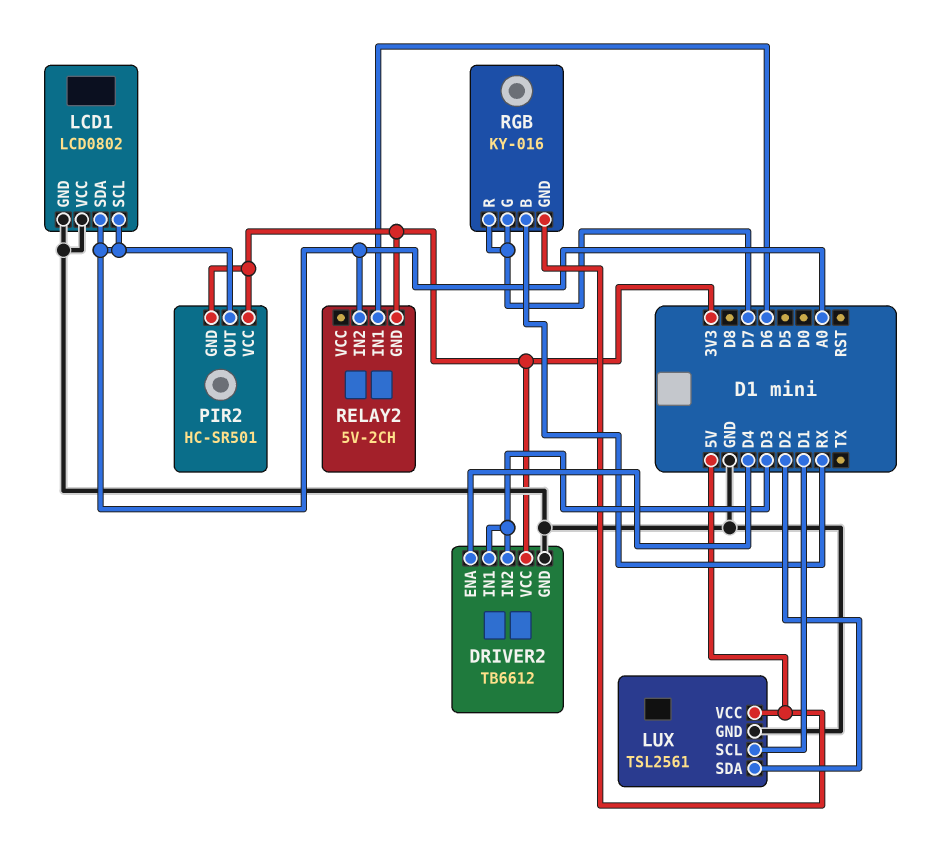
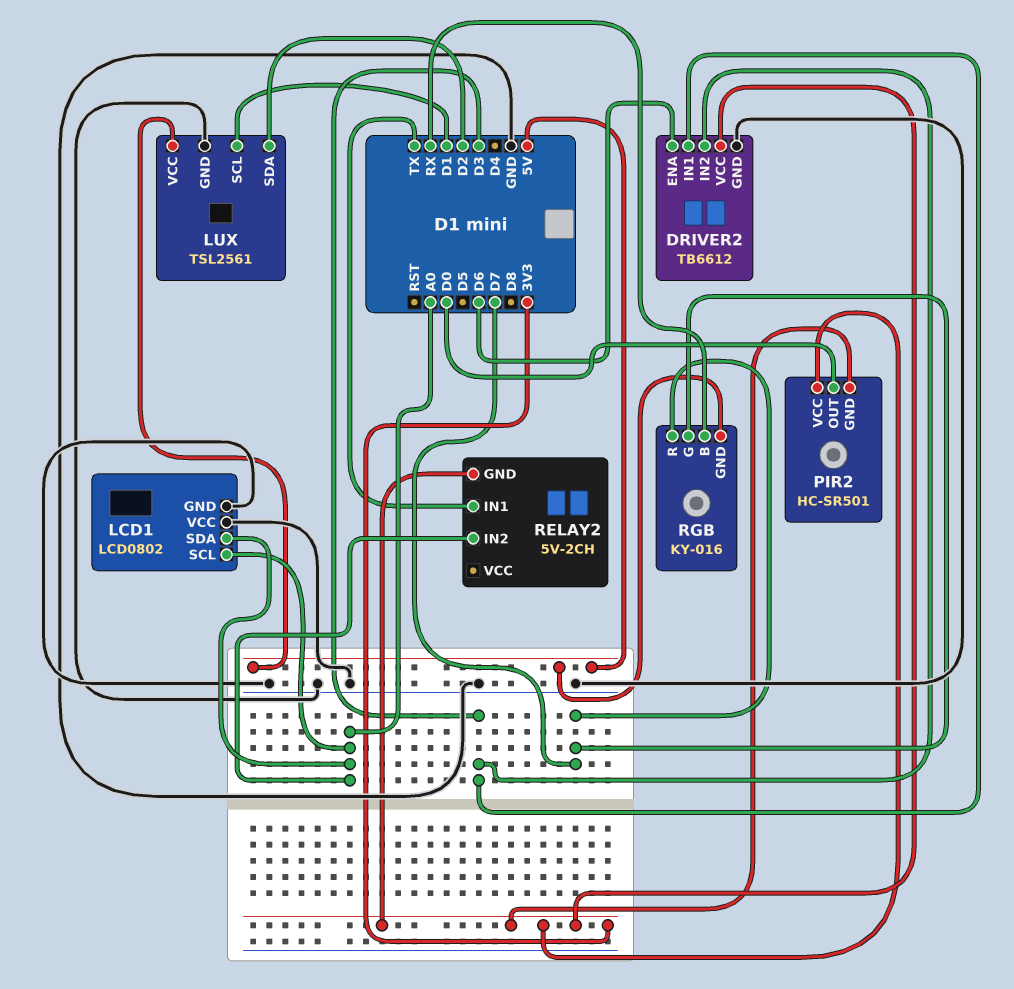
DRIVER2 pin ENA: D4 -> D6
PIR2 pin OUT: A0 -> D0
RELAY2 pin IN1: D6 -> TX

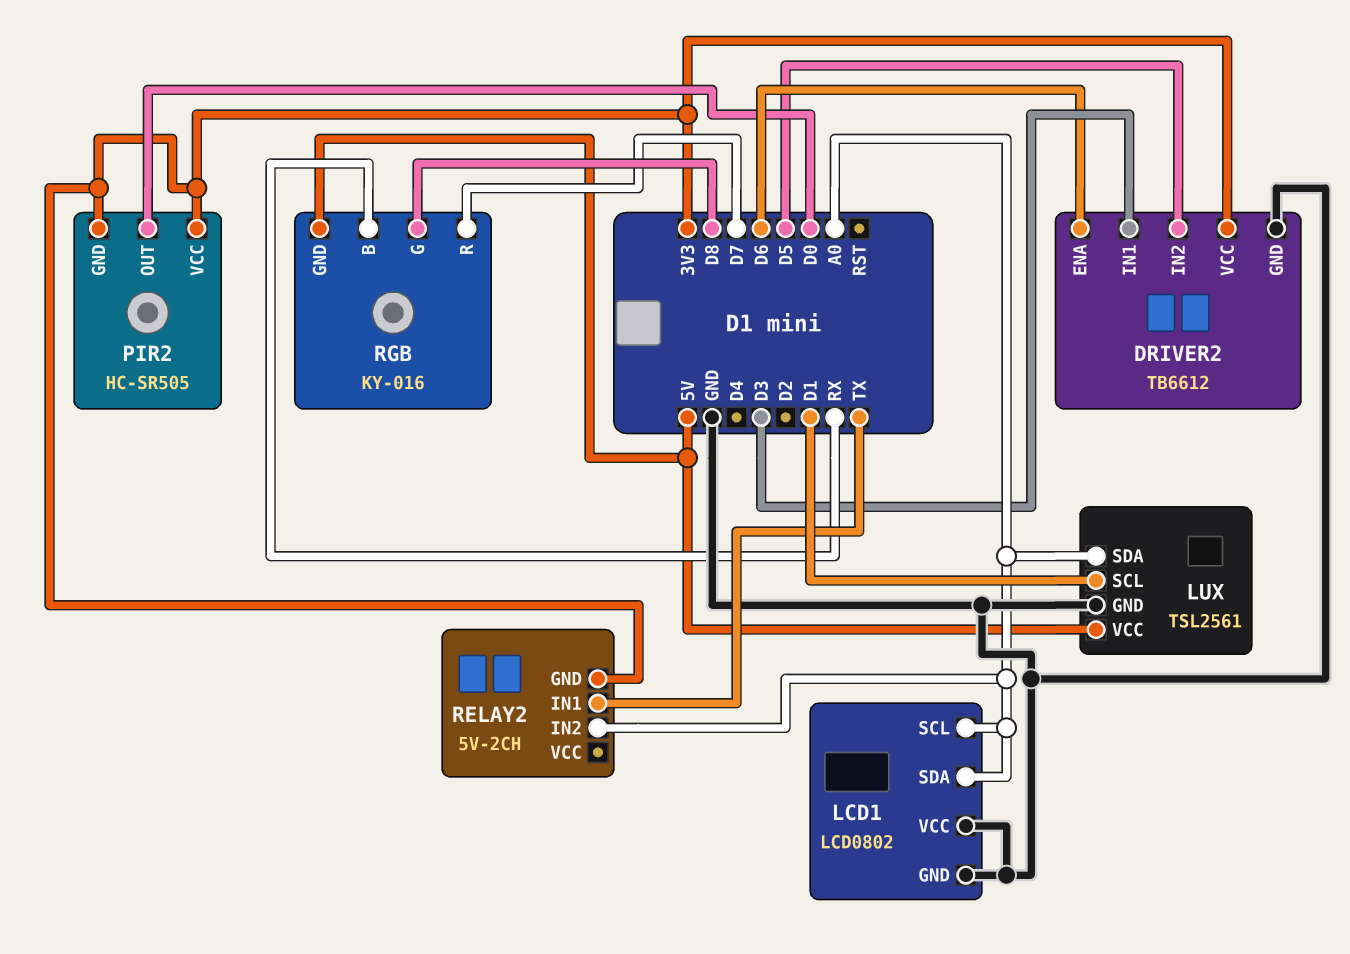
DRIVER2 pin IN2: D3 -> D5
LUX pin SDA: D2 -> A0
PIR2: HC-SR501 -> HC-SR505
RGB pin G: D7 -> D8

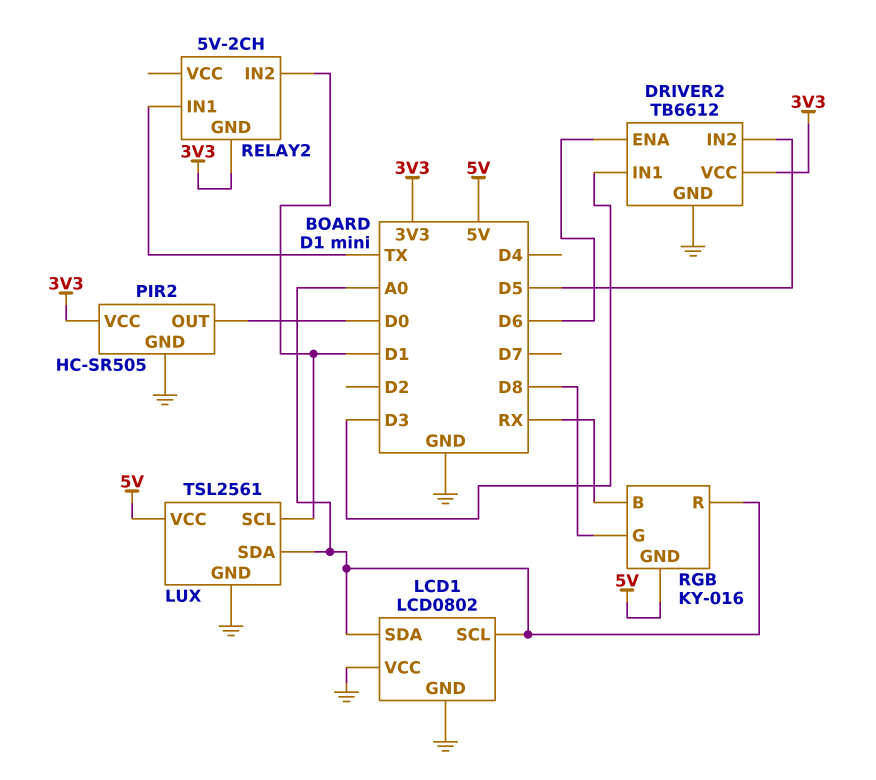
PIR2 pin GND: 3V3 -> GND
RELAY2 pin IN2: A0 -> D1
RGB pin R: D7 -> A0

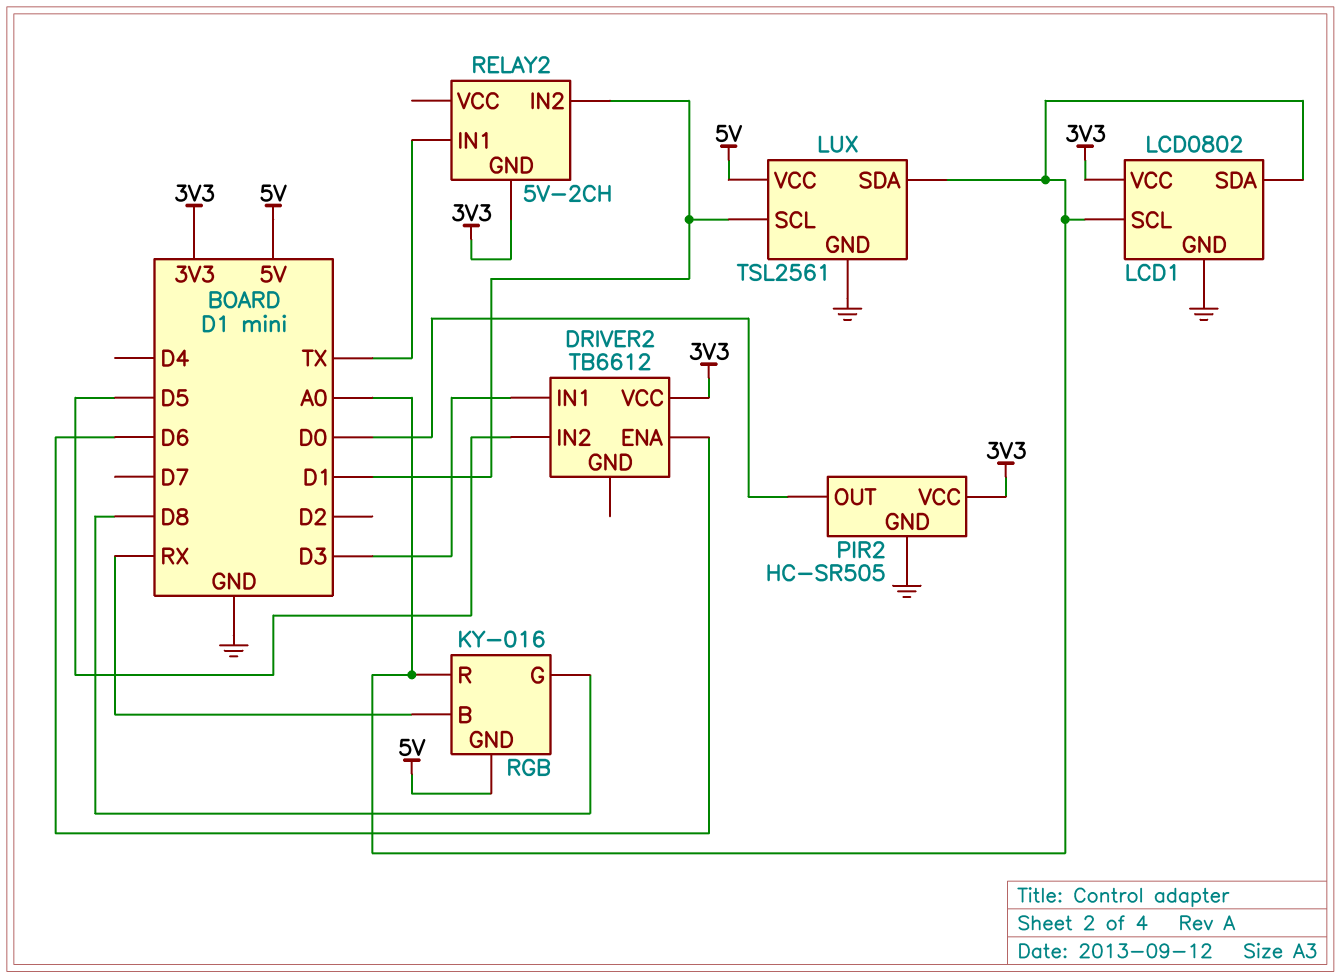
DRIVER2 pin GND: GND -> none
LCD1 pin VCC: GND -> 3V3

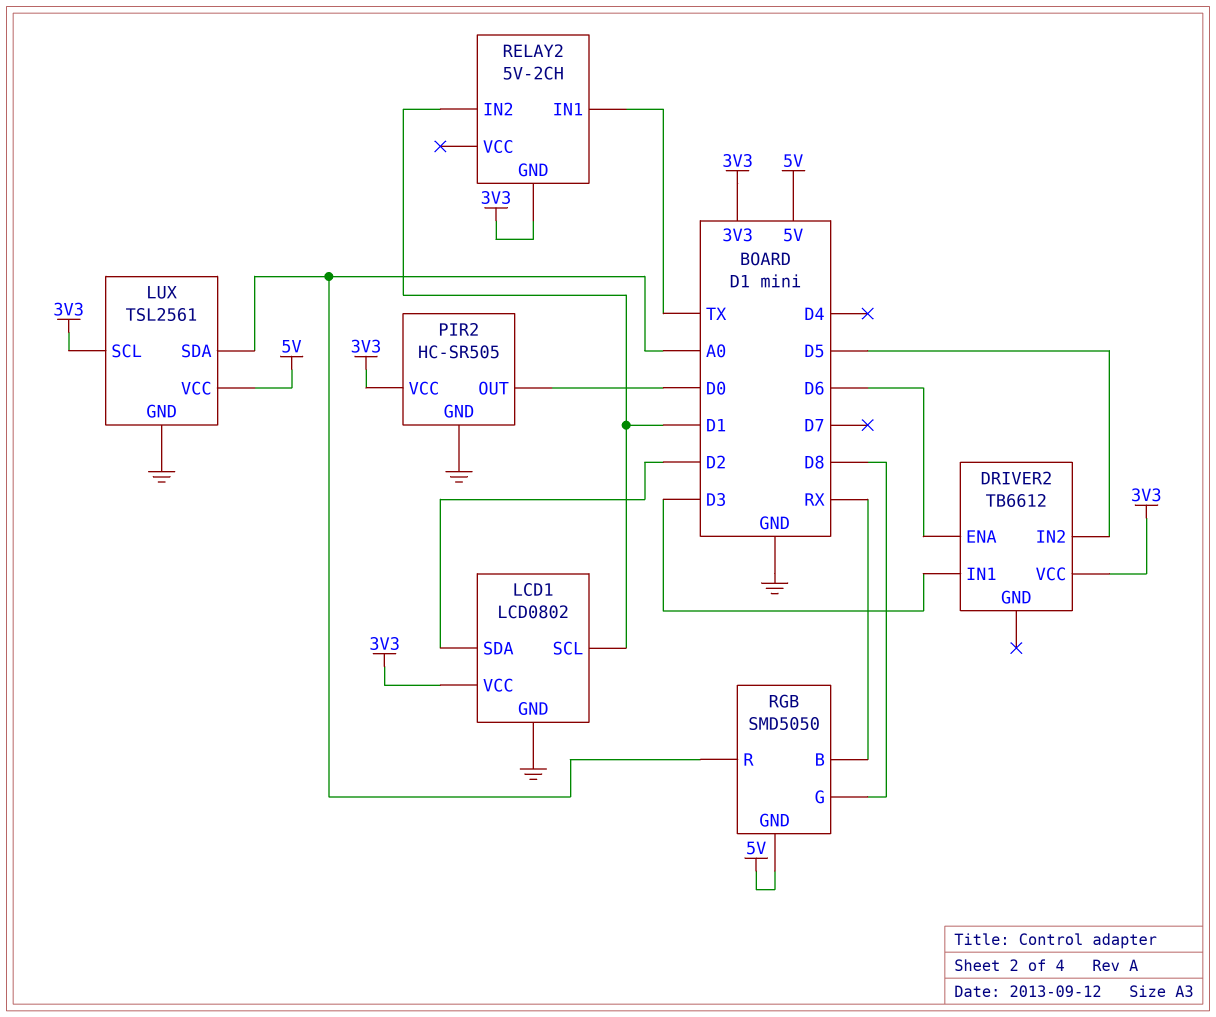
LCD1 pin SCL: A0 -> D1
LCD1 pin SDA: A0 -> D2
LUX pin SCL: D1 -> 3V3
RGB: KY-016 -> SMD5050

